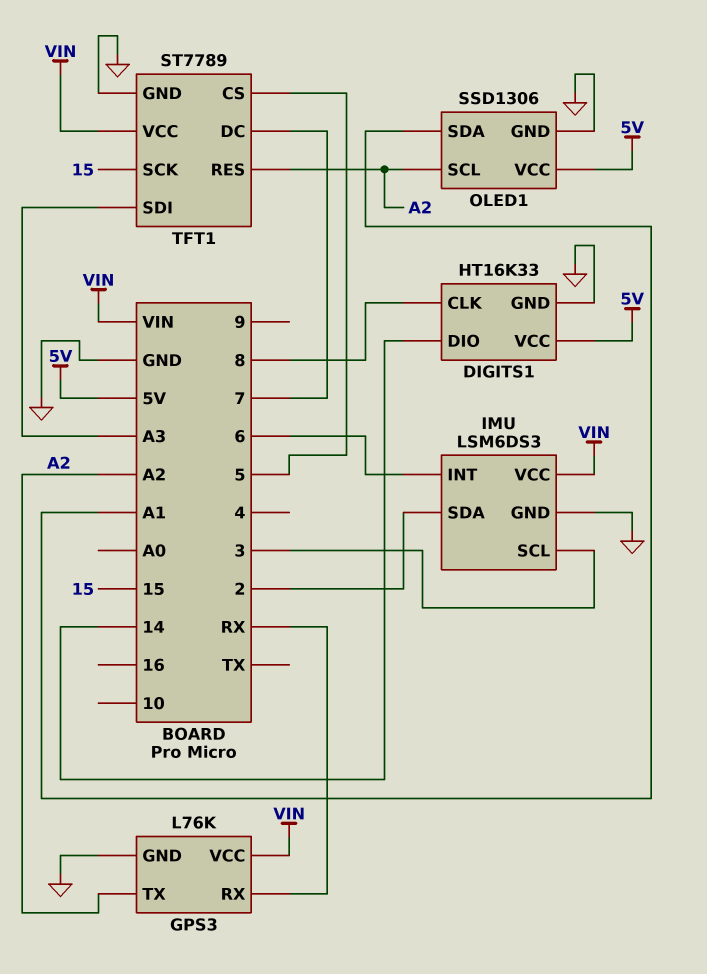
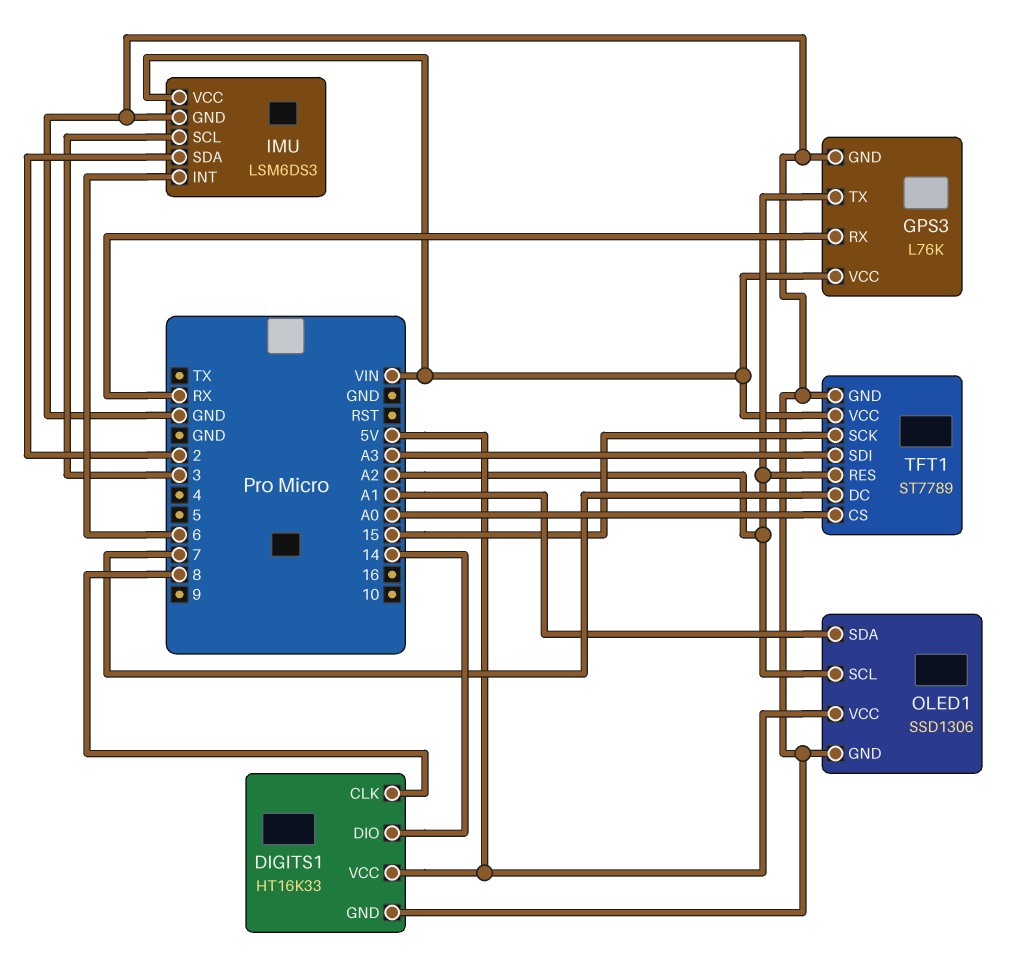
TFT1 pin CS: 5 -> A0

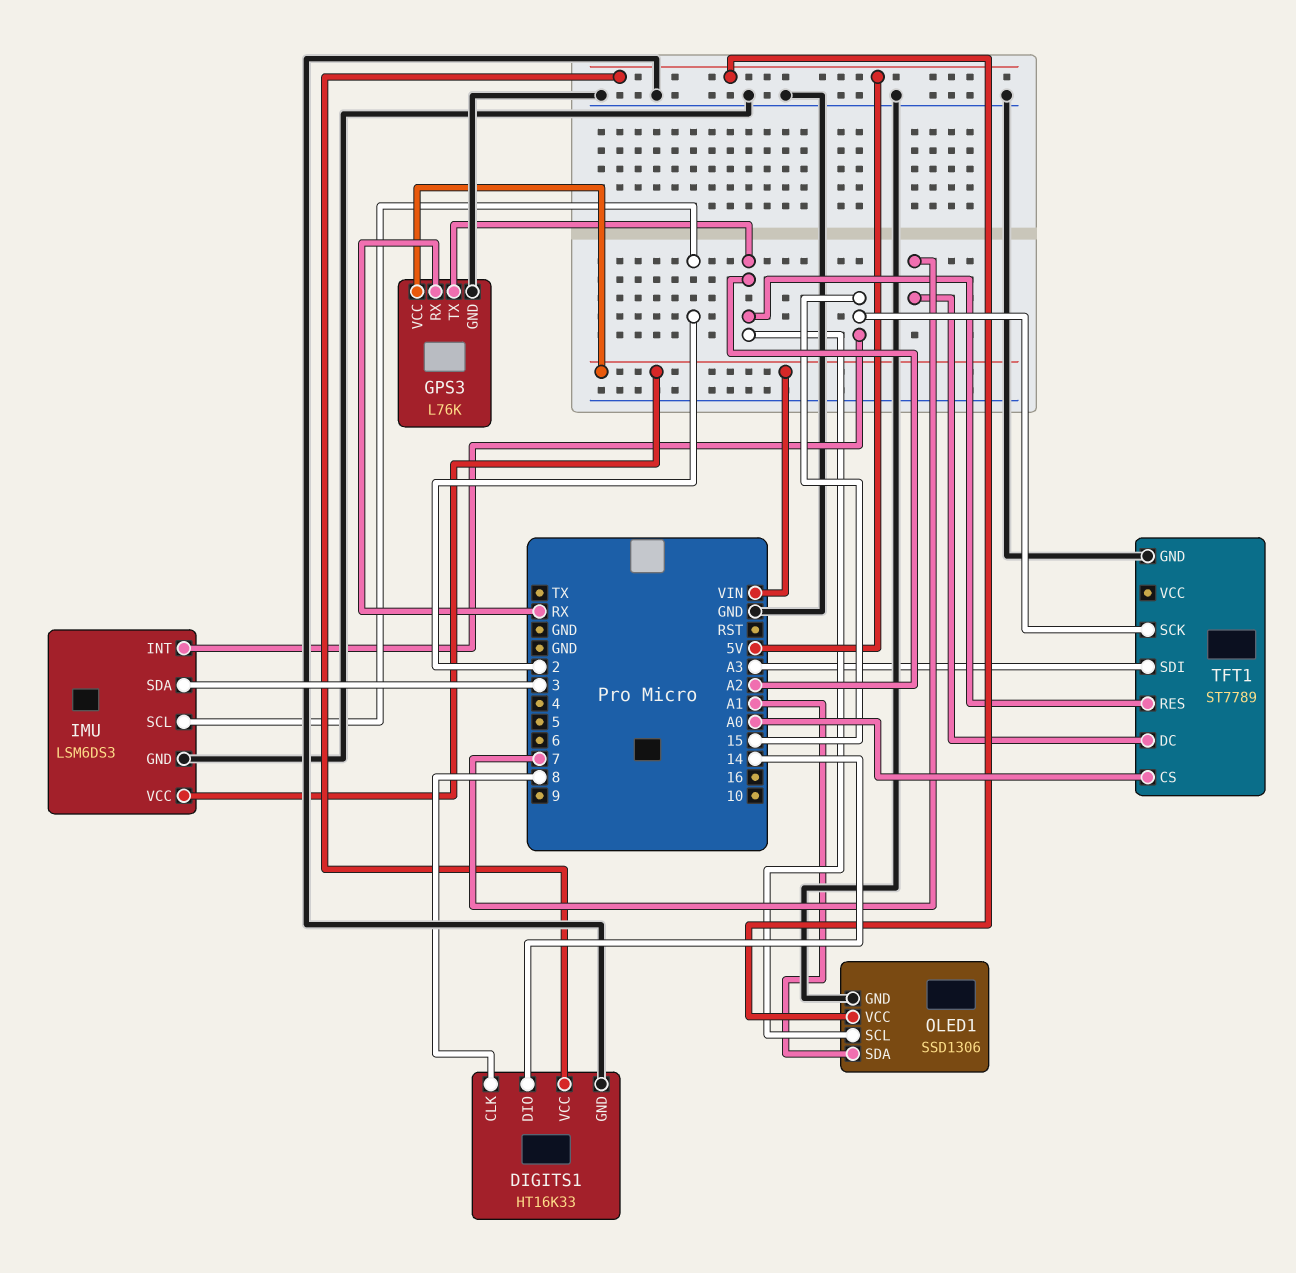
IMU pin INT: 6 -> 15
IMU pin SCL: 3 -> 2
IMU pin SDA: 2 -> 3
TFT1 pin VCC: VIN -> none

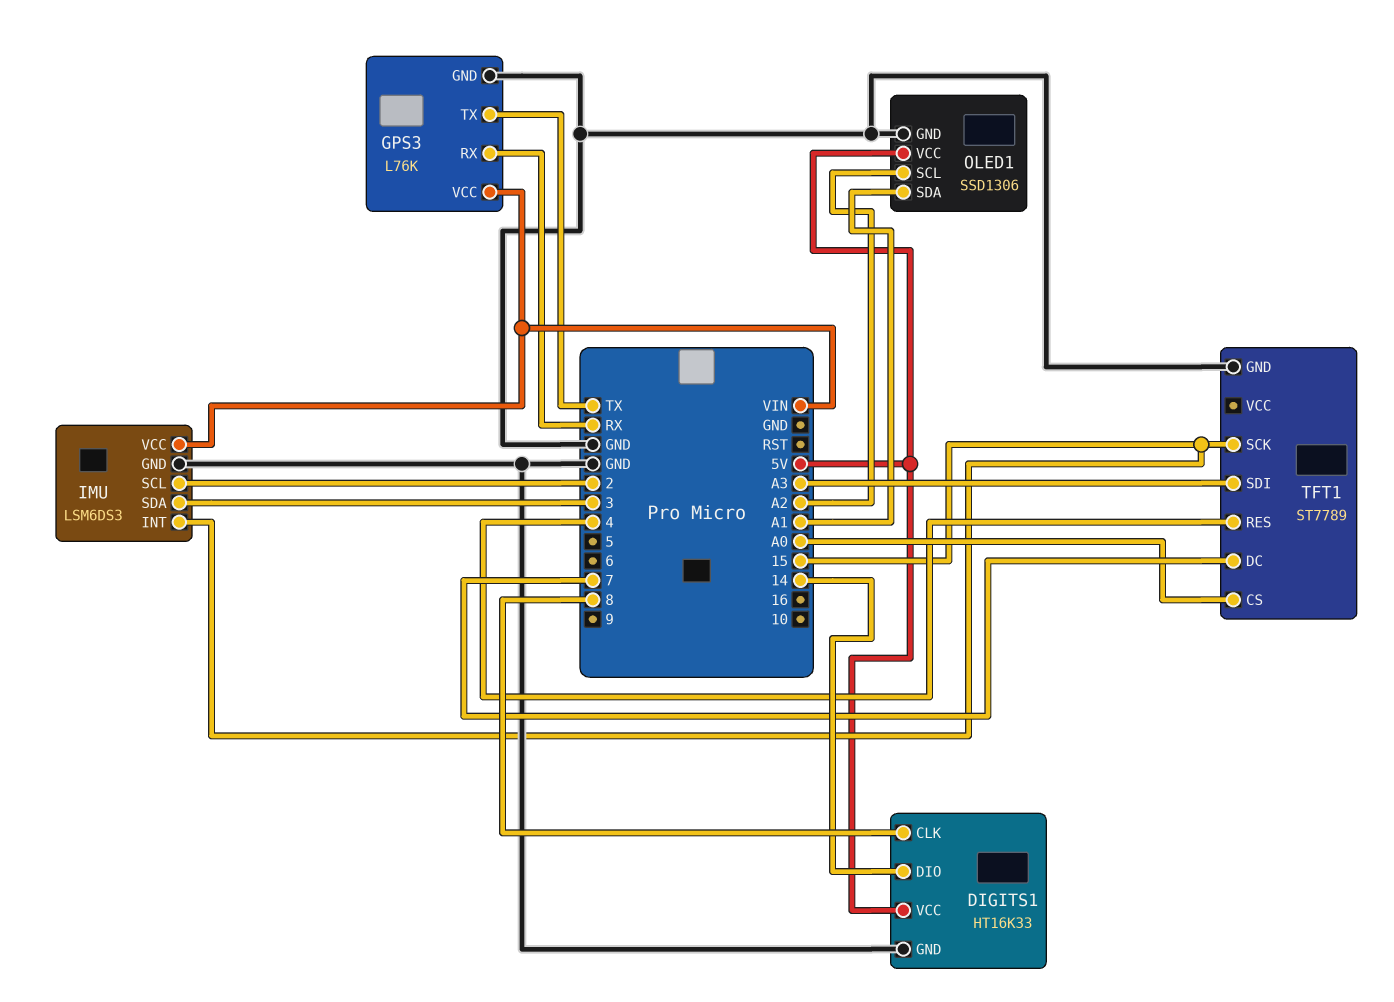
GPS3 pin TX: A2 -> TX
TFT1 pin RES: A2 -> 4

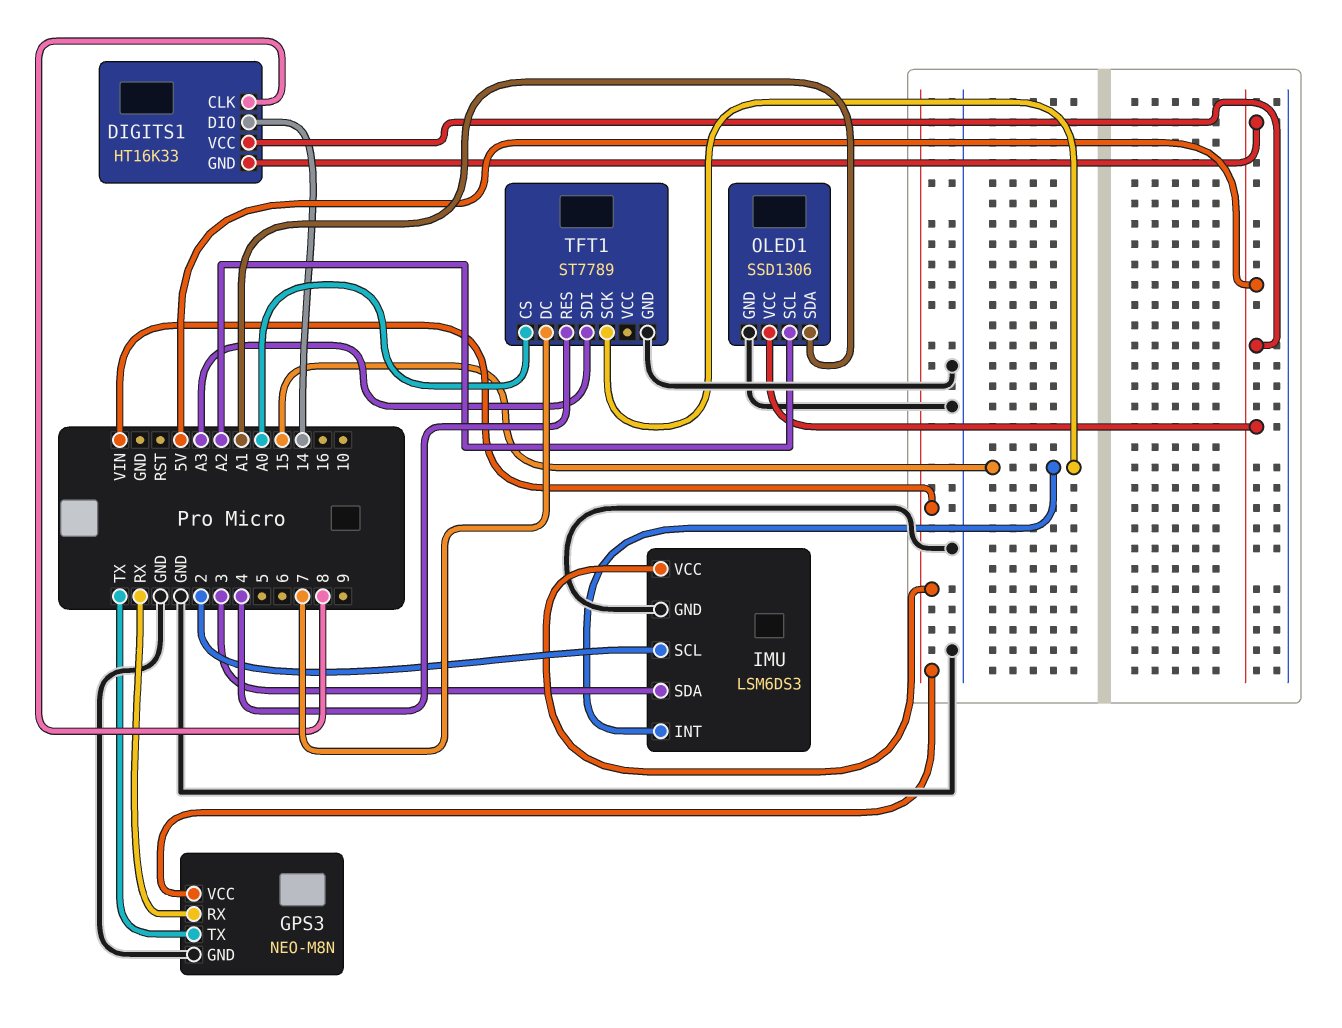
DIGITS1 pin GND: GND -> 5V
GPS3: L76K -> NEO-M8N

